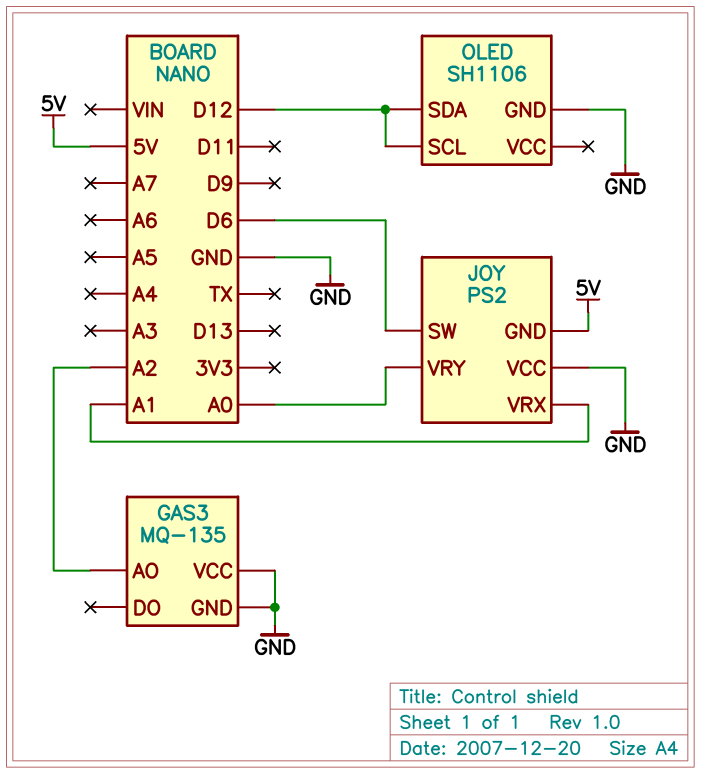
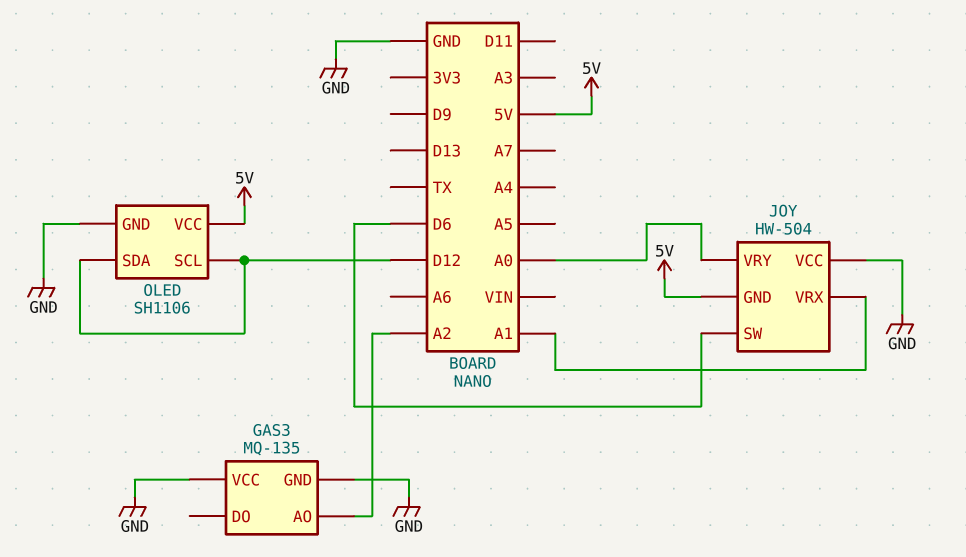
JOY: PS2 -> HW-504
OLED pin VCC: none -> 5V

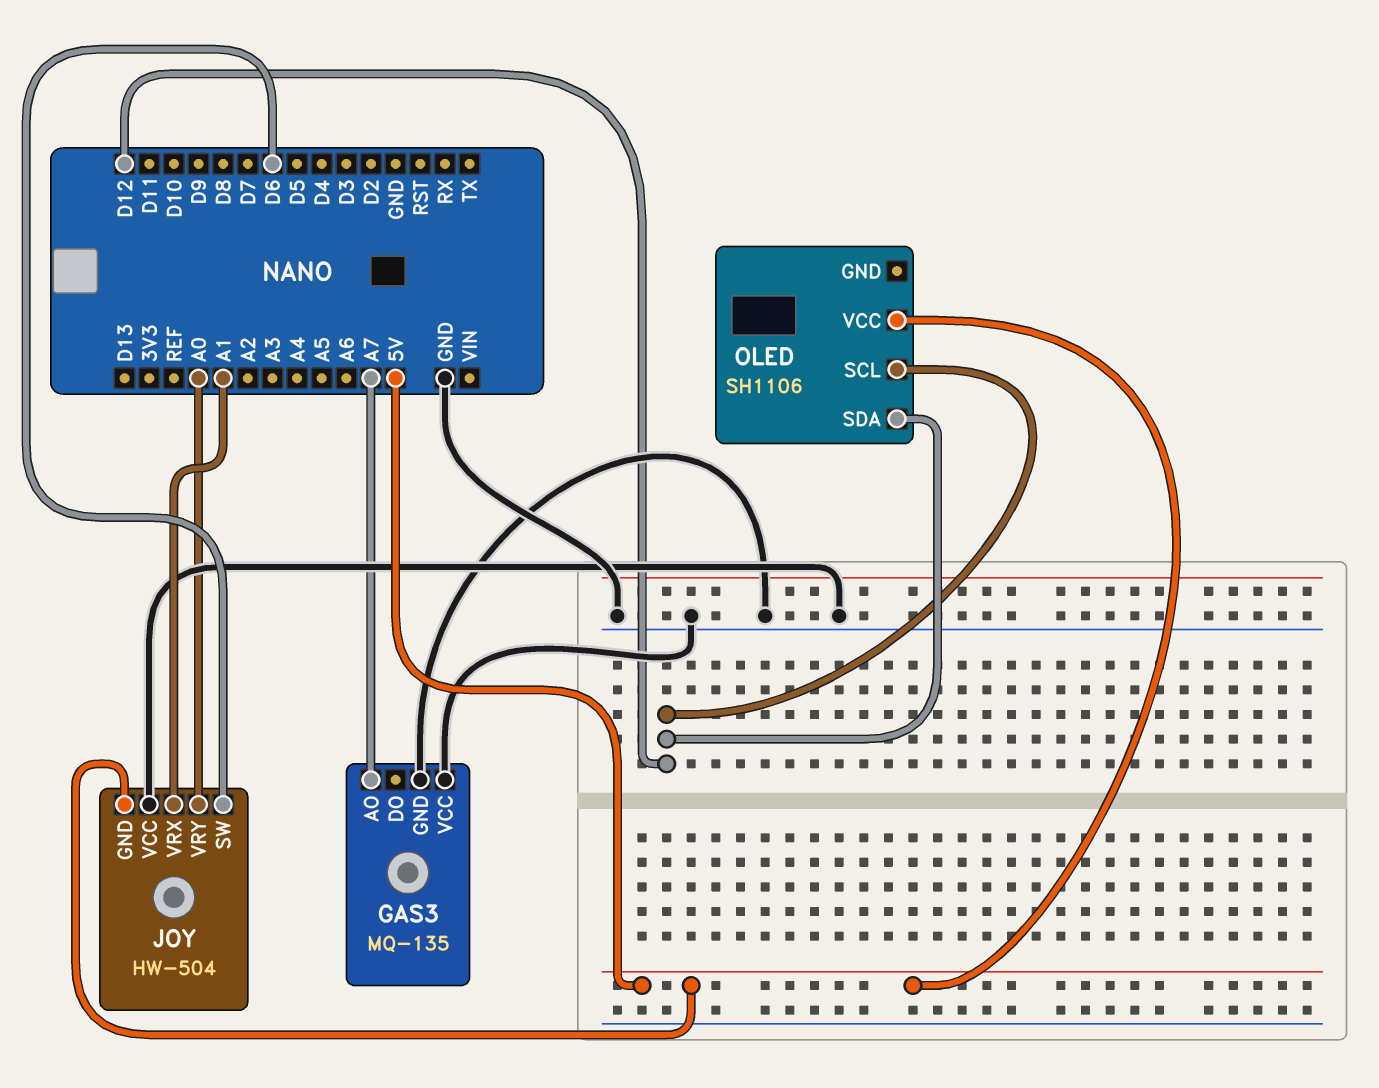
GAS3 pin AO: A2 -> A7
OLED pin GND: GND -> none

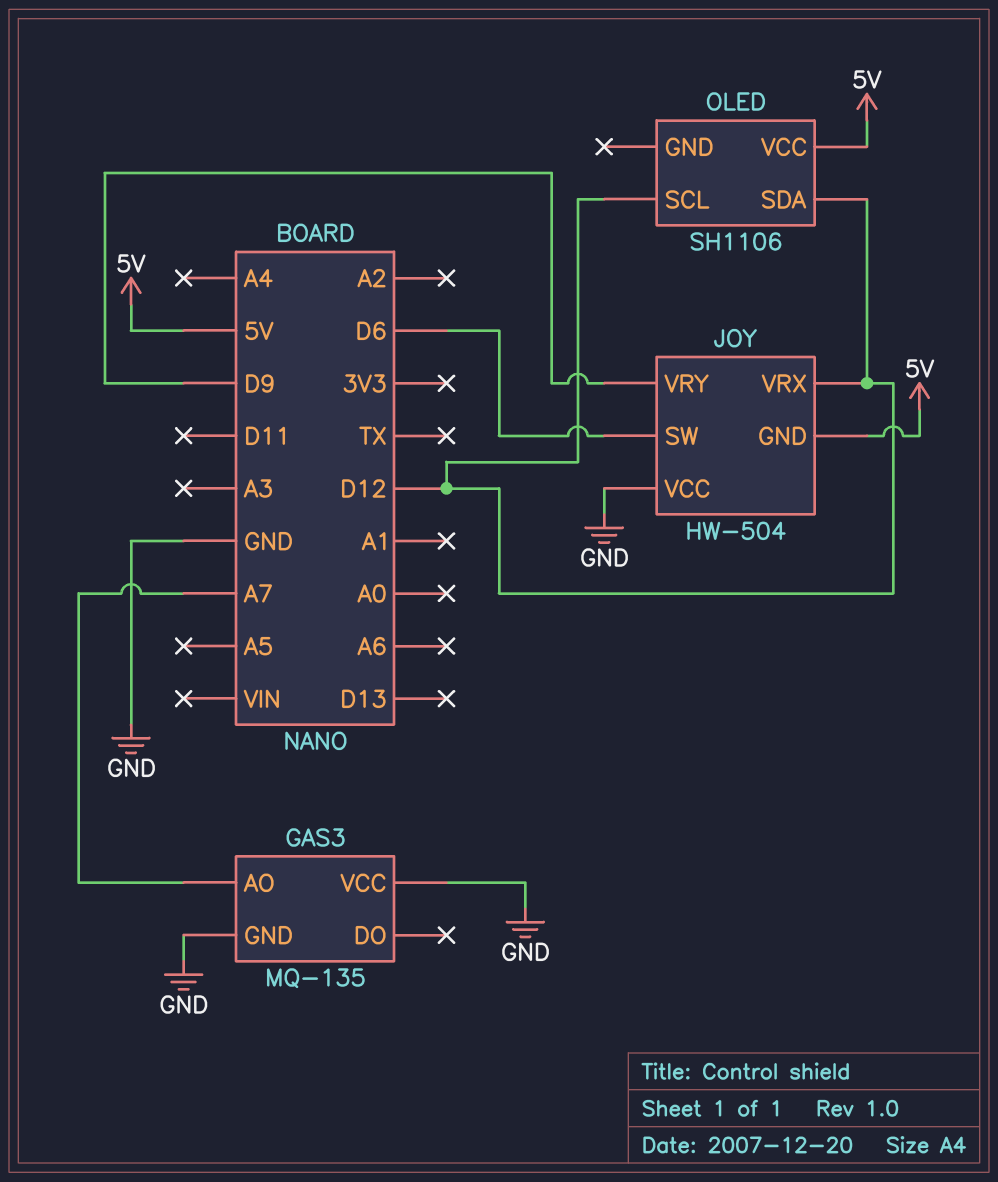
JOY pin VRX: A1 -> D12
JOY pin VRY: A0 -> D9

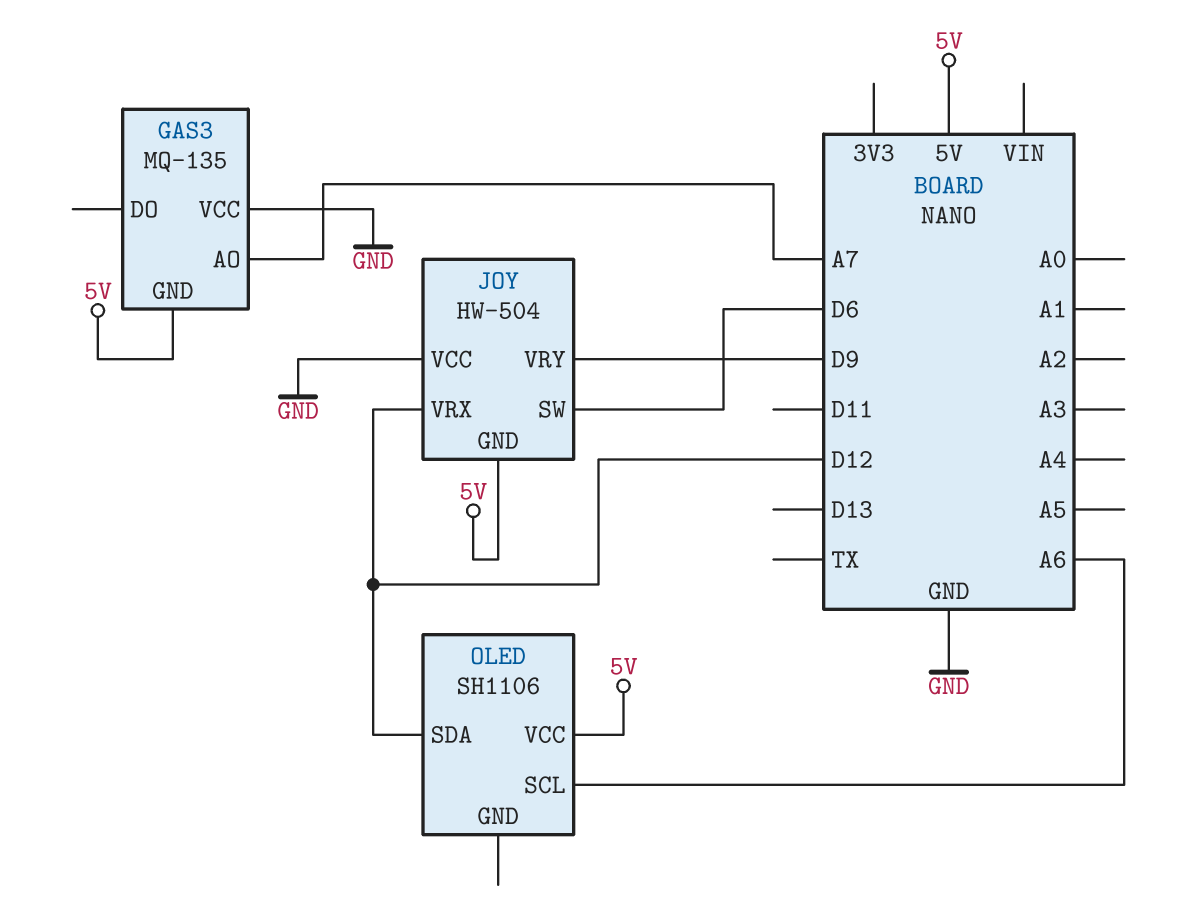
GAS3 pin GND: GND -> 5V
OLED pin SCL: D12 -> A6

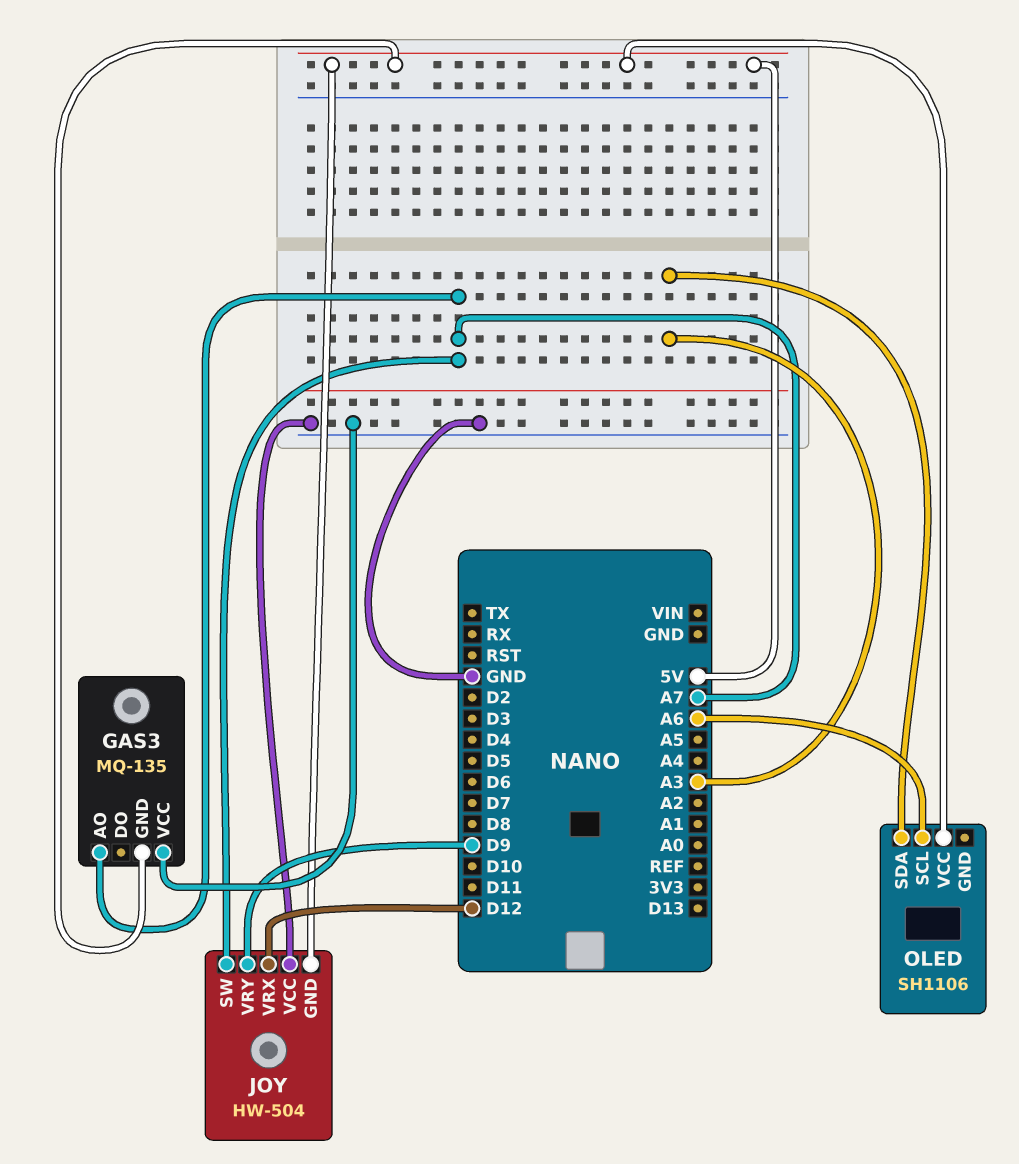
JOY pin SW: D6 -> A7
OLED pin SDA: D12 -> A3

